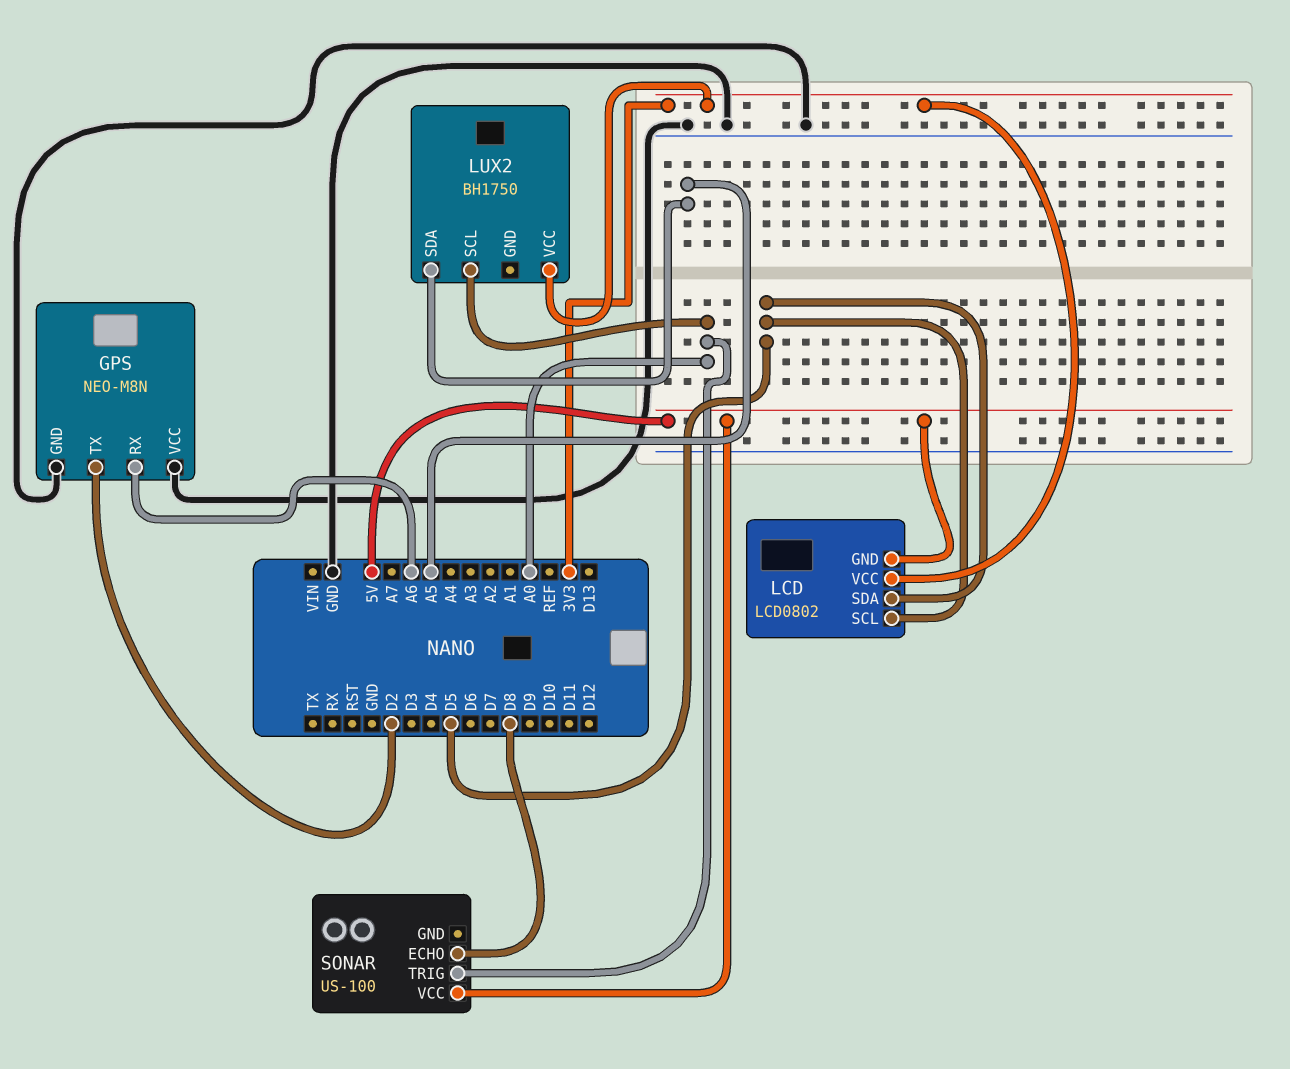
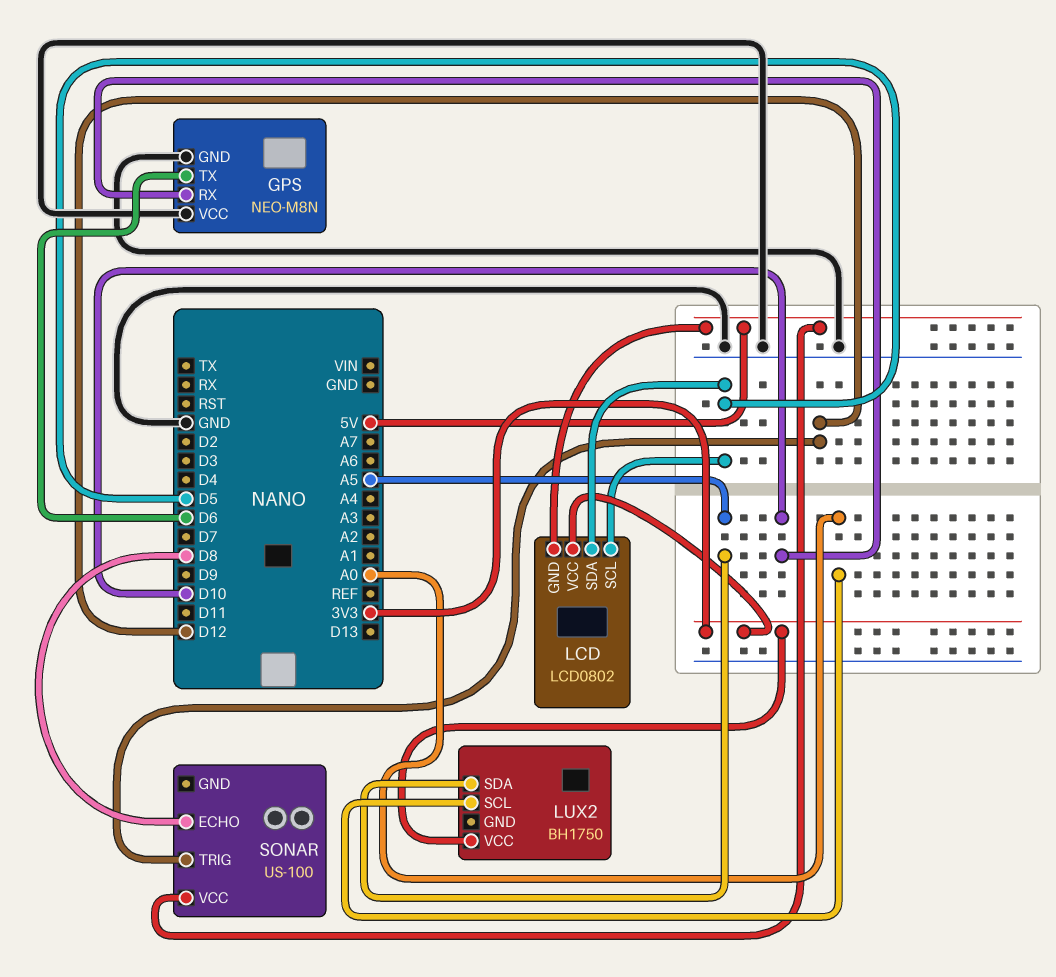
GPS pin RX: A6 -> D10
GPS pin TX: D2 -> D6
SONAR pin TRIG: A0 -> D12

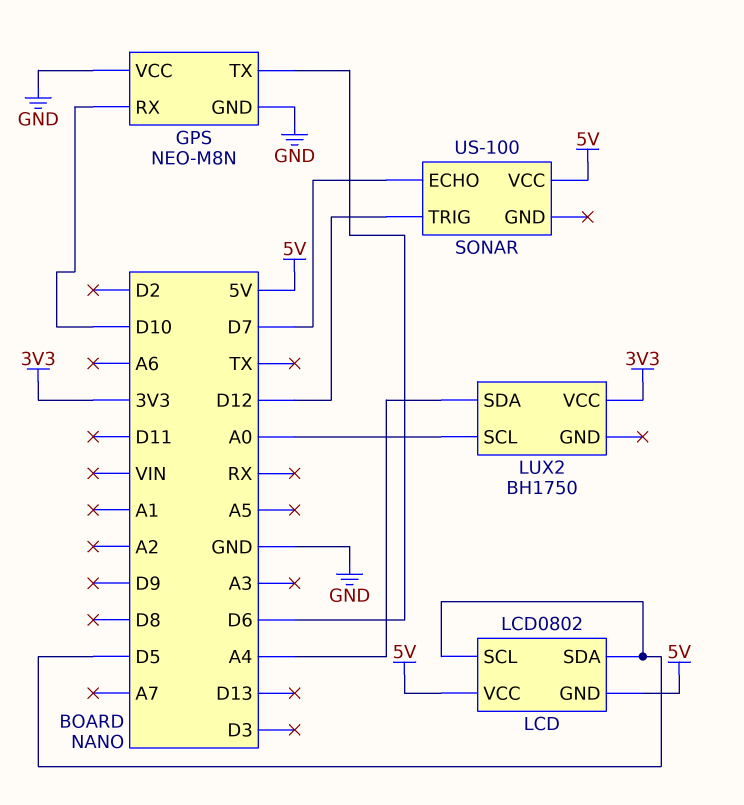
LCD pin VCC: 3V3 -> 5V
LUX2 pin SDA: A5 -> A4
SONAR pin ECHO: D8 -> D7

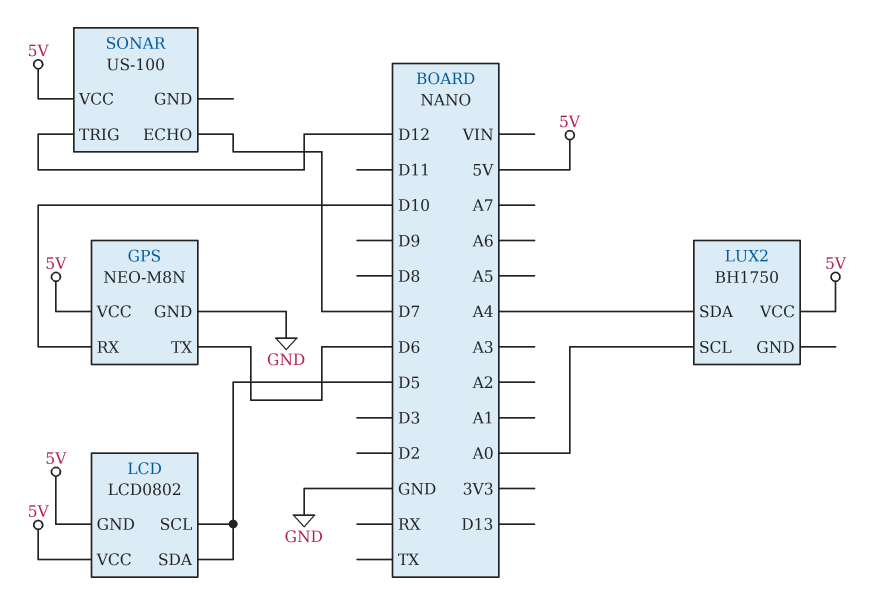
GPS pin VCC: GND -> 5V
LUX2 pin VCC: 3V3 -> 5V

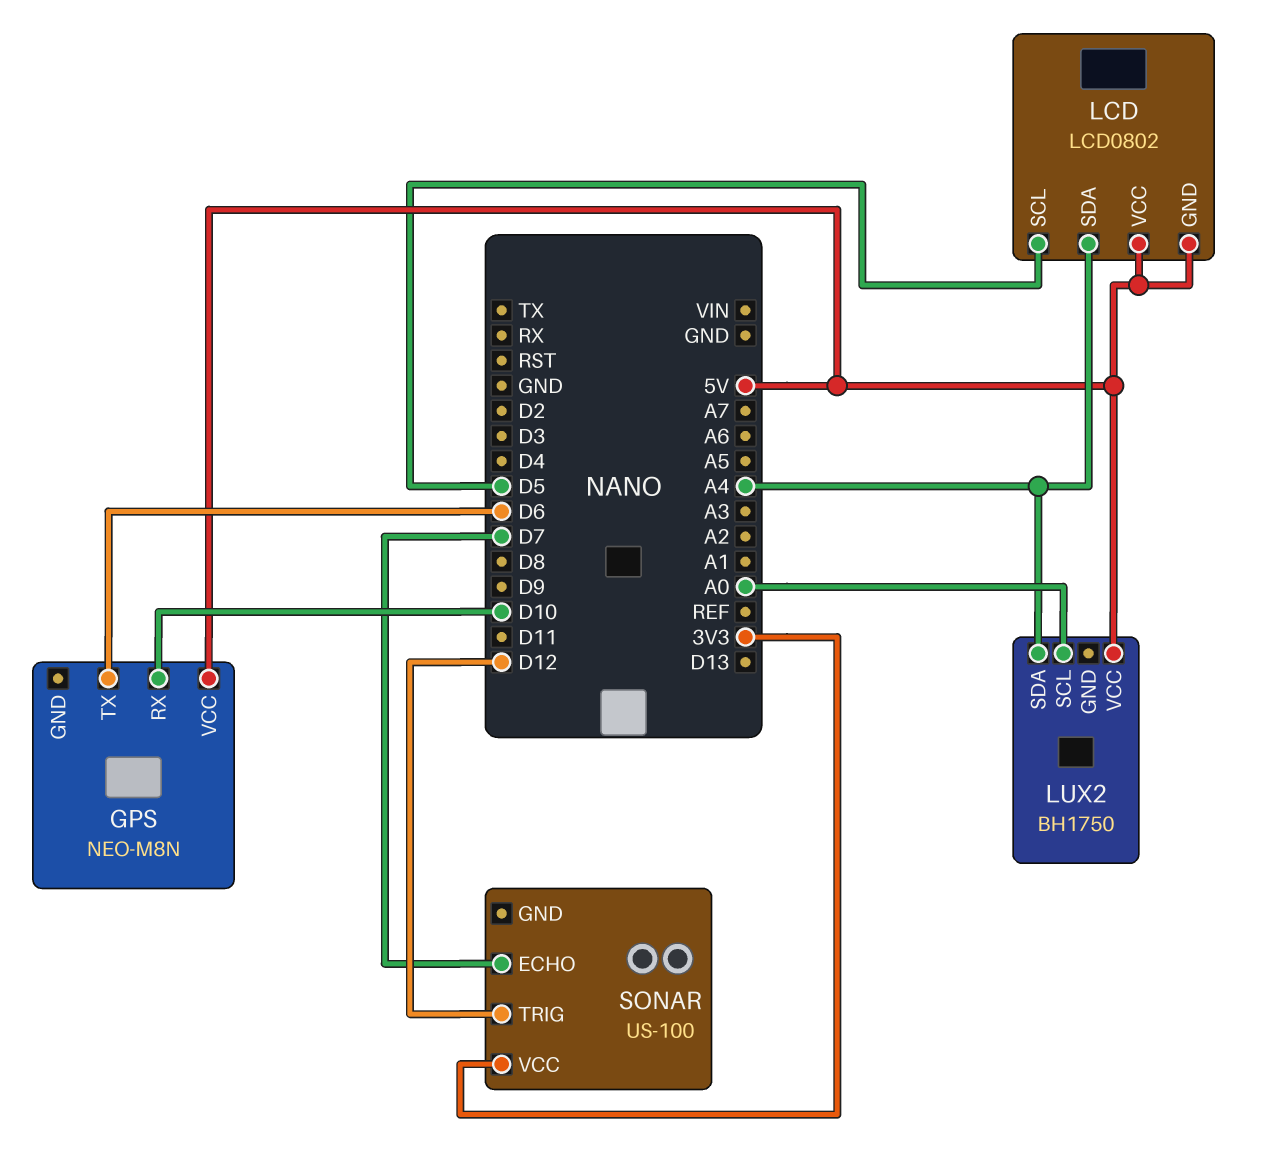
GPS pin GND: GND -> none
LCD pin SDA: D5 -> A4
SONAR pin VCC: 5V -> 3V3

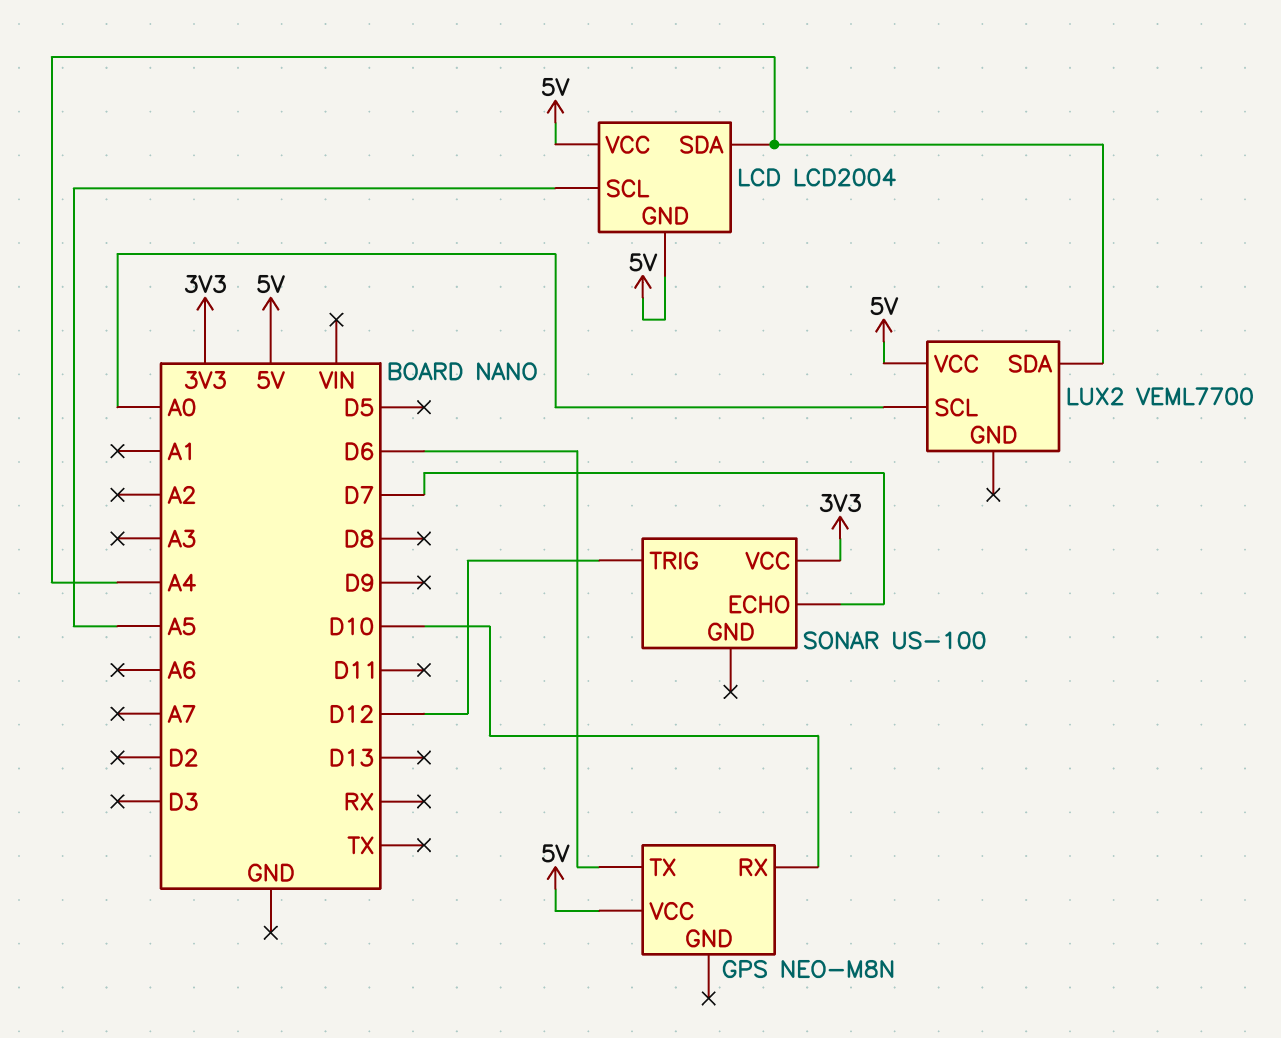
LCD: LCD0802 -> LCD2004
LCD pin SCL: D5 -> A5
LUX2: BH1750 -> VEML7700

